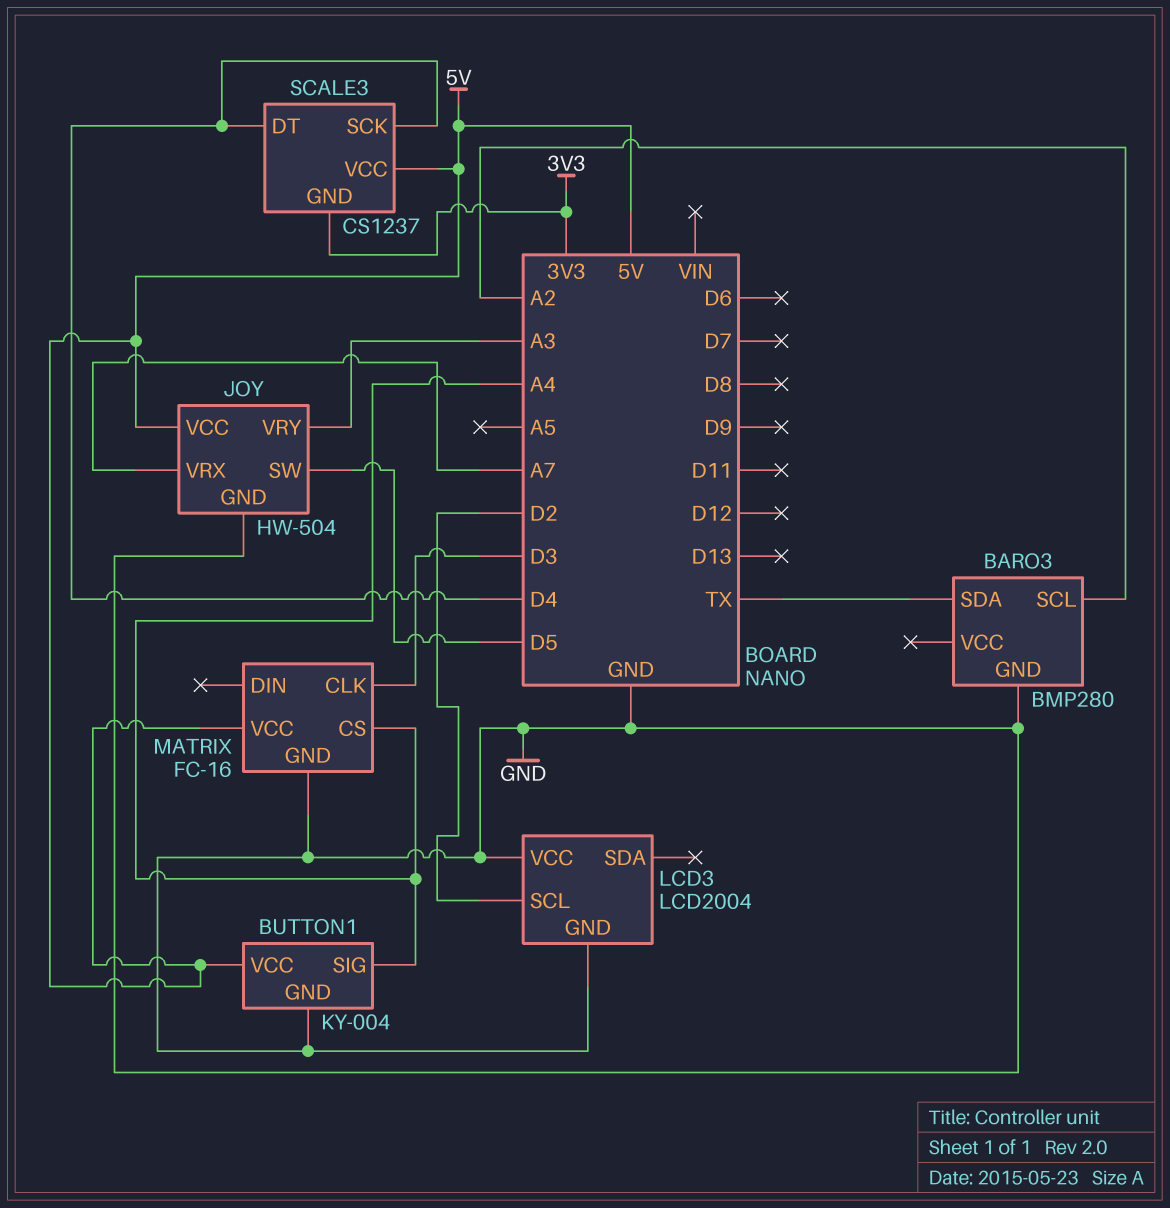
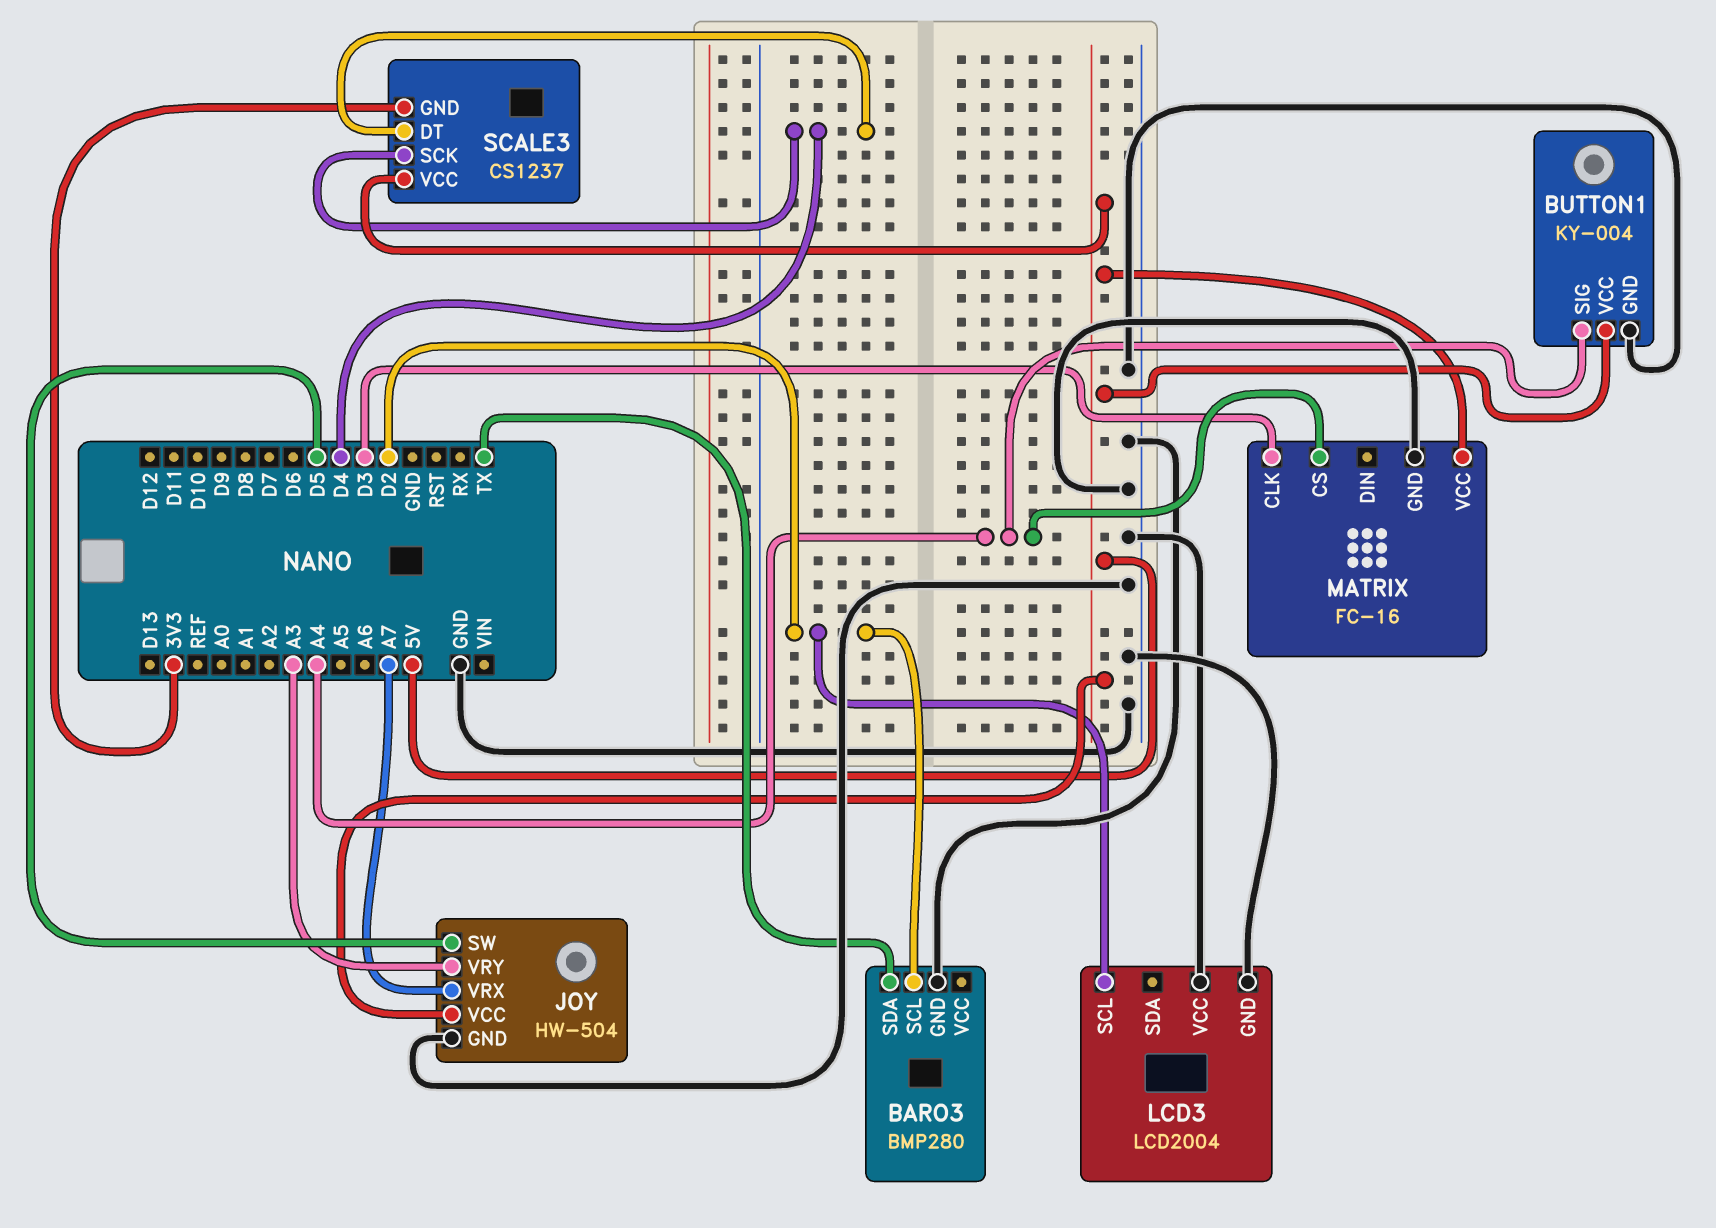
BARO3 pin SCL: A2 -> D2

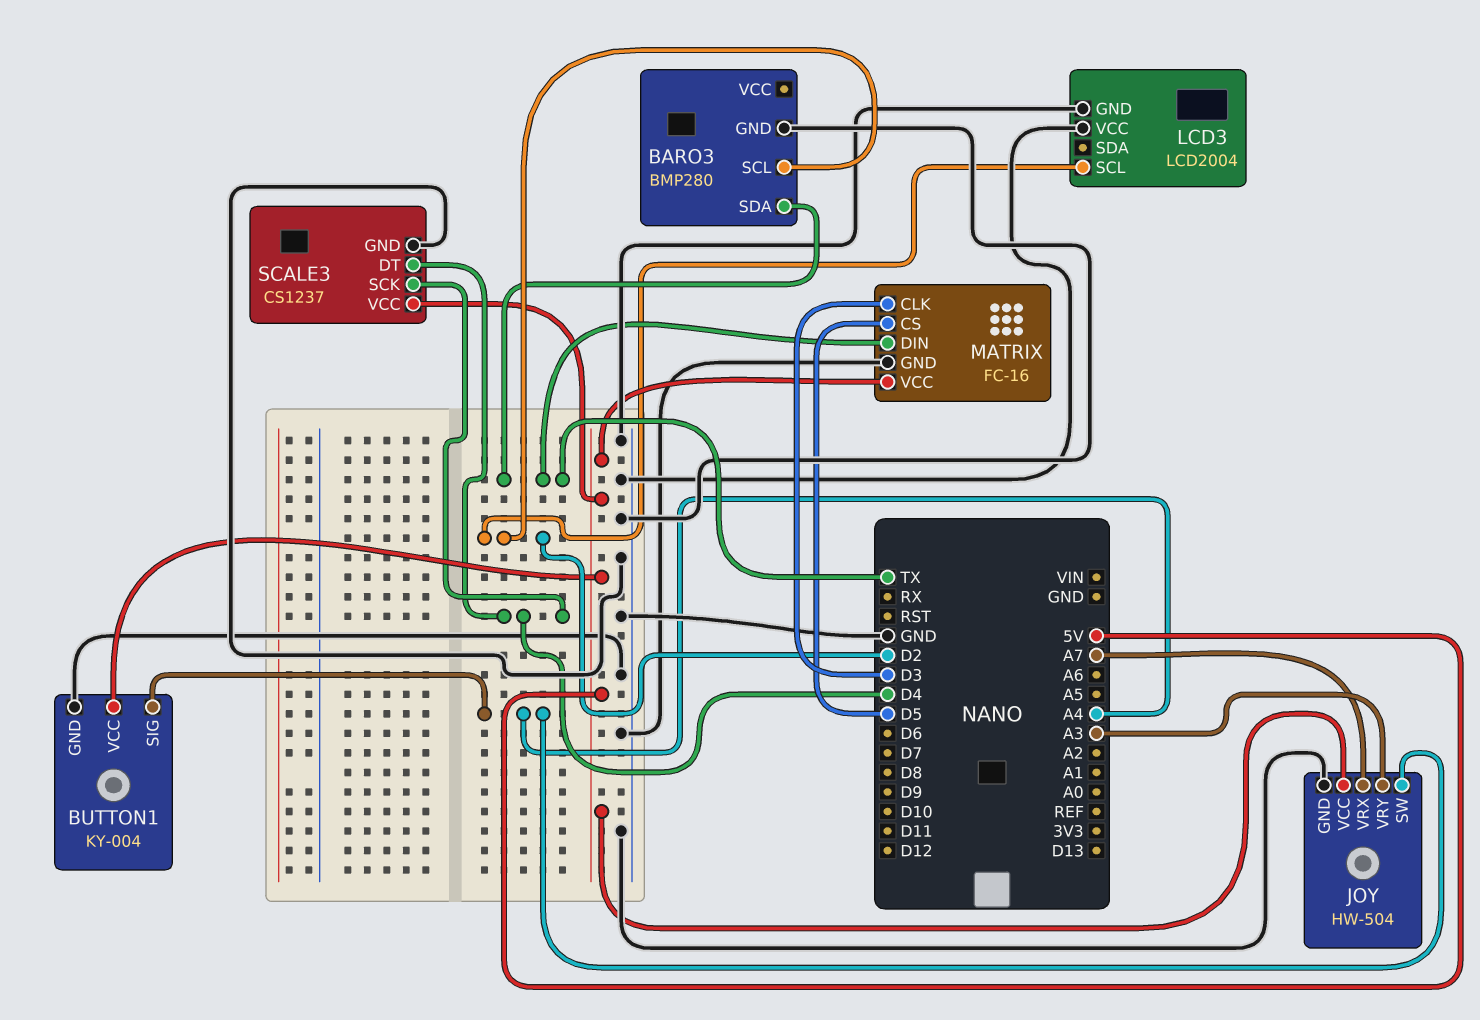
JOY pin SW: D5 -> A4
MATRIX pin CS: A4 -> D5
MATRIX pin DIN: none -> TX
SCALE3 pin GND: 3V3 -> GND

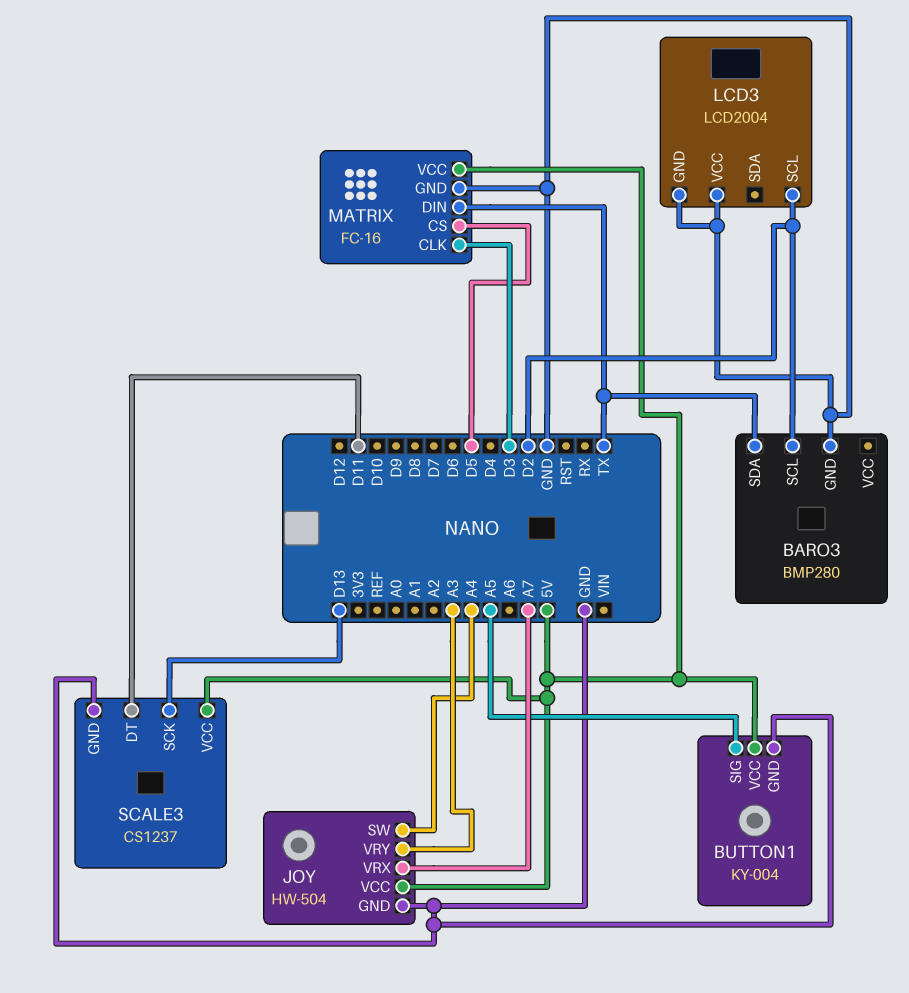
BUTTON1 pin SIG: A4 -> A5
SCALE3 pin DT: D4 -> D11
SCALE3 pin SCK: D4 -> D13

